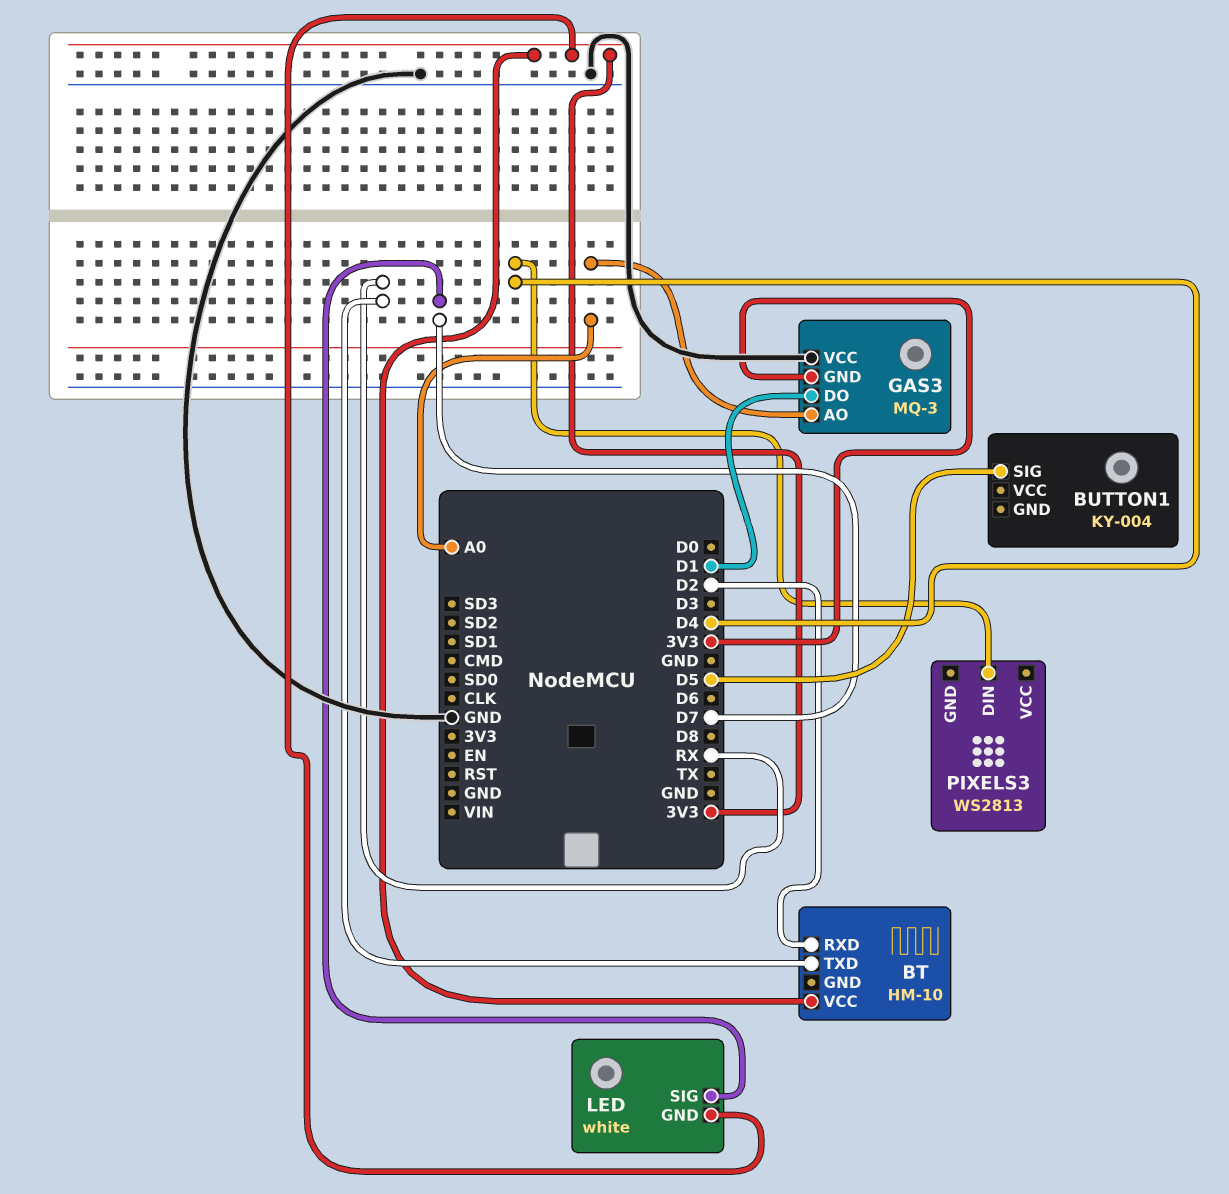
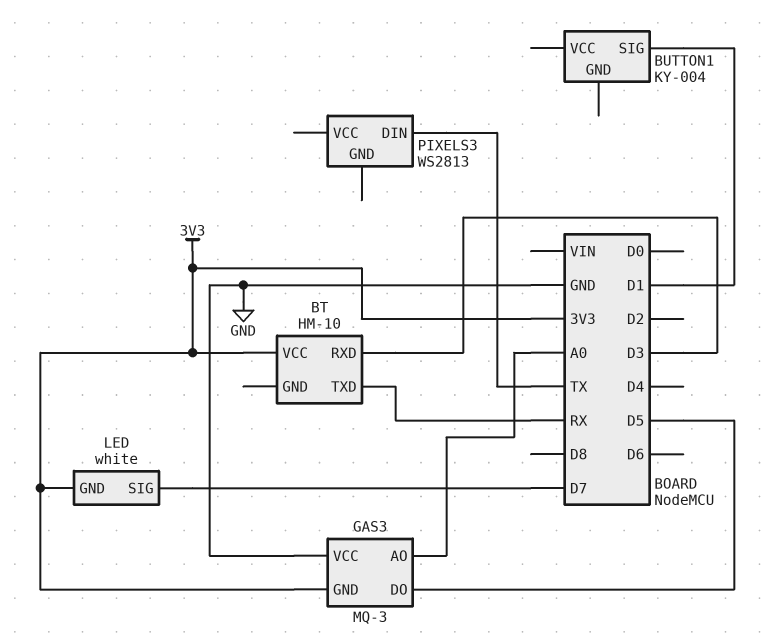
BT pin RXD: D2 -> D3
BUTTON1 pin SIG: D5 -> D1
GAS3 pin DO: D1 -> D5
PIXELS3 pin DIN: D4 -> TX

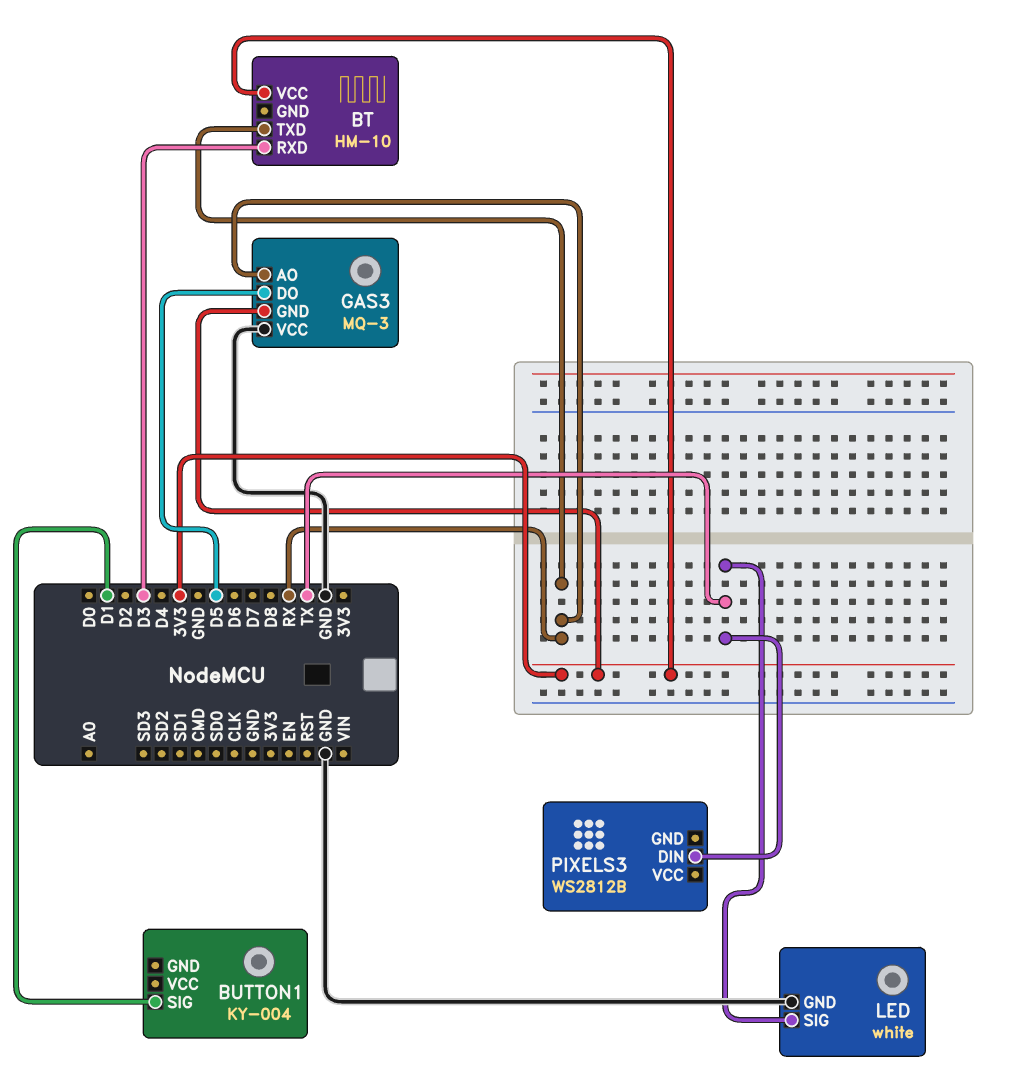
GAS3 pin AO: A0 -> RX
LED pin GND: 3V3 -> GND
LED pin SIG: D7 -> TX
PIXELS3: WS2813 -> WS2812B

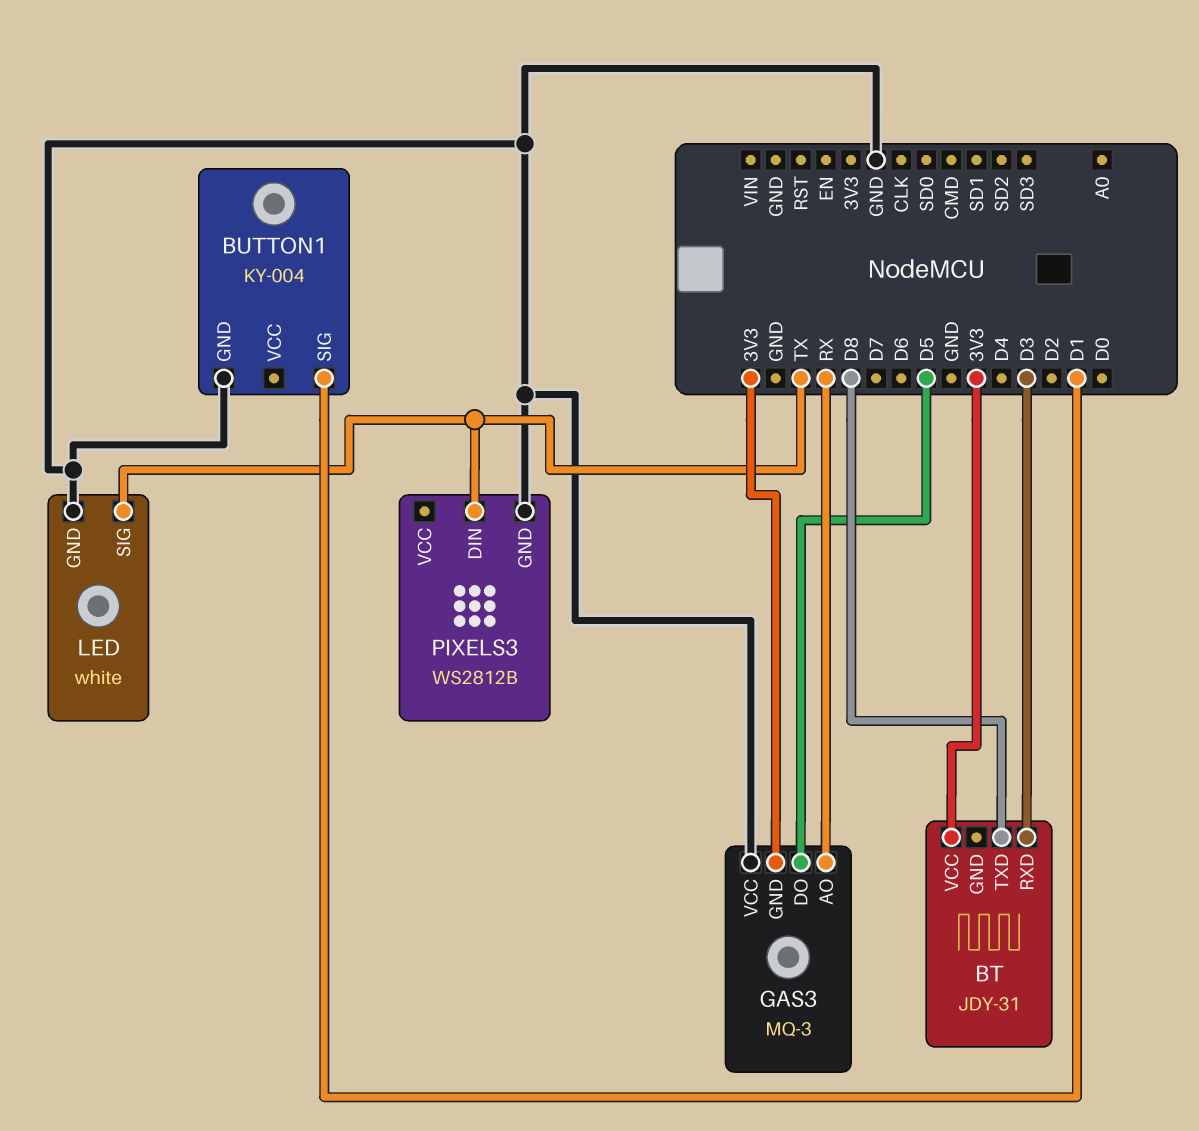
BT: HM-10 -> JDY-31
BT pin TXD: RX -> D8
BUTTON1 pin GND: none -> GND
PIXELS3 pin GND: none -> GND

